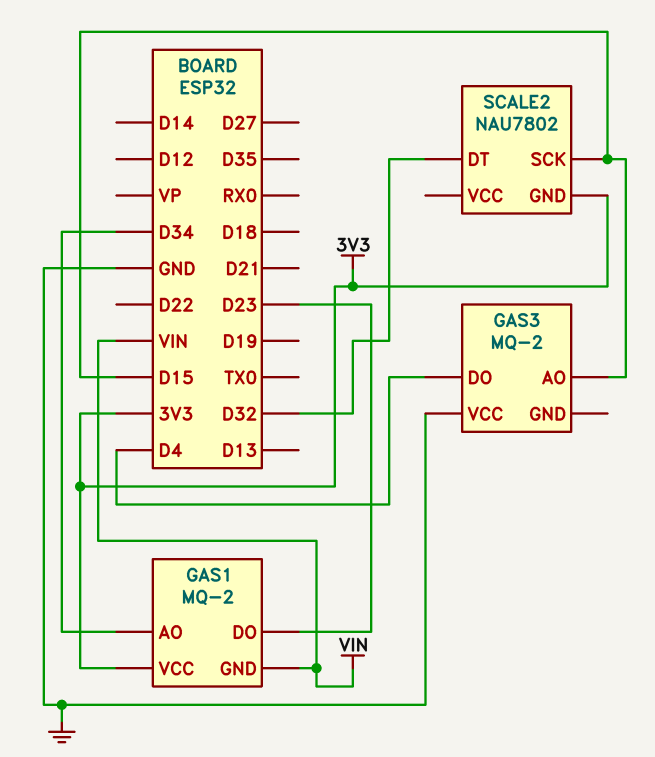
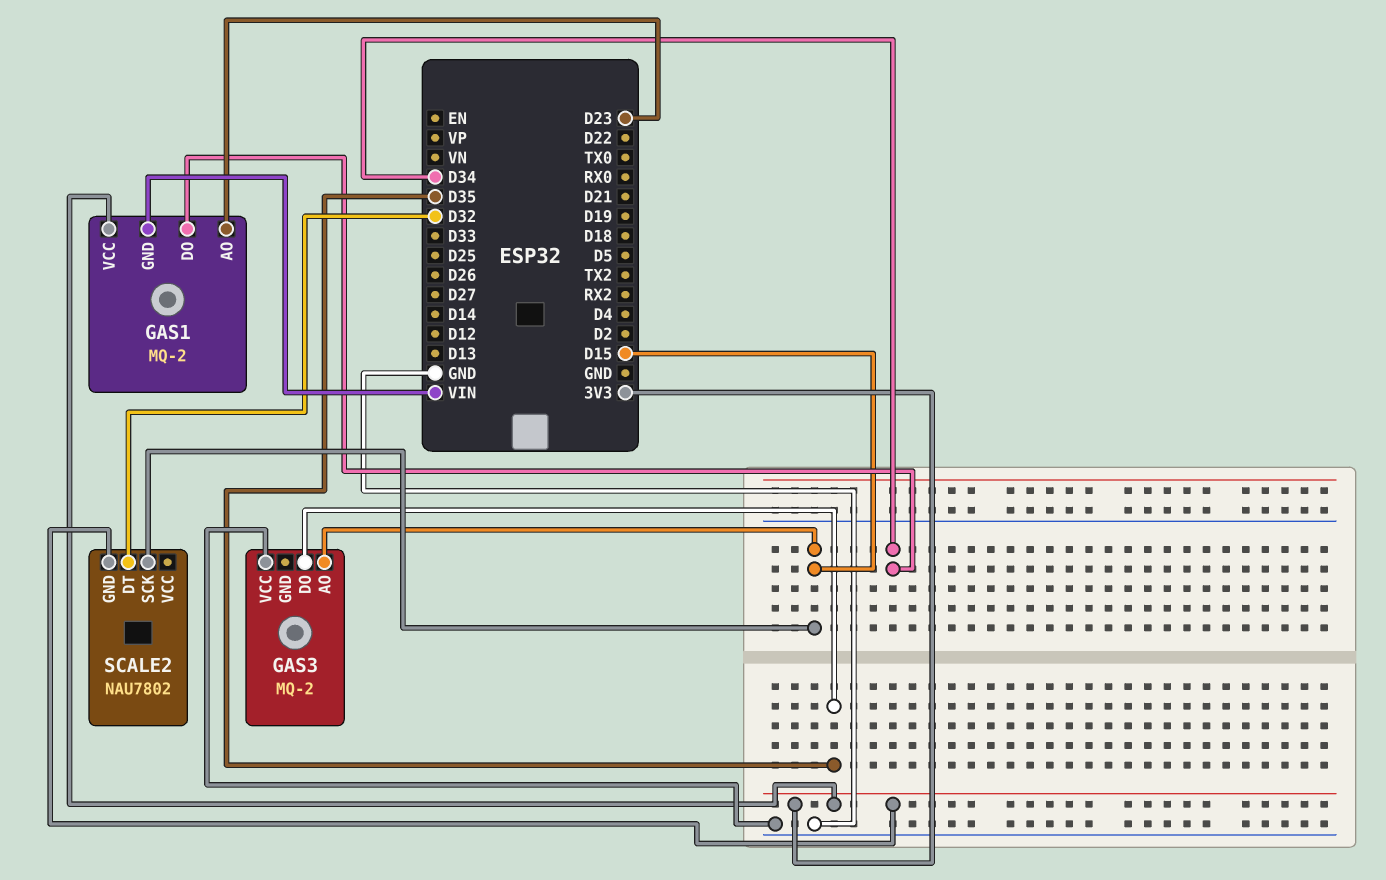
GAS1 pin AO: D34 -> D23
GAS1 pin DO: D23 -> D34
GAS3 pin DO: D4 -> D35

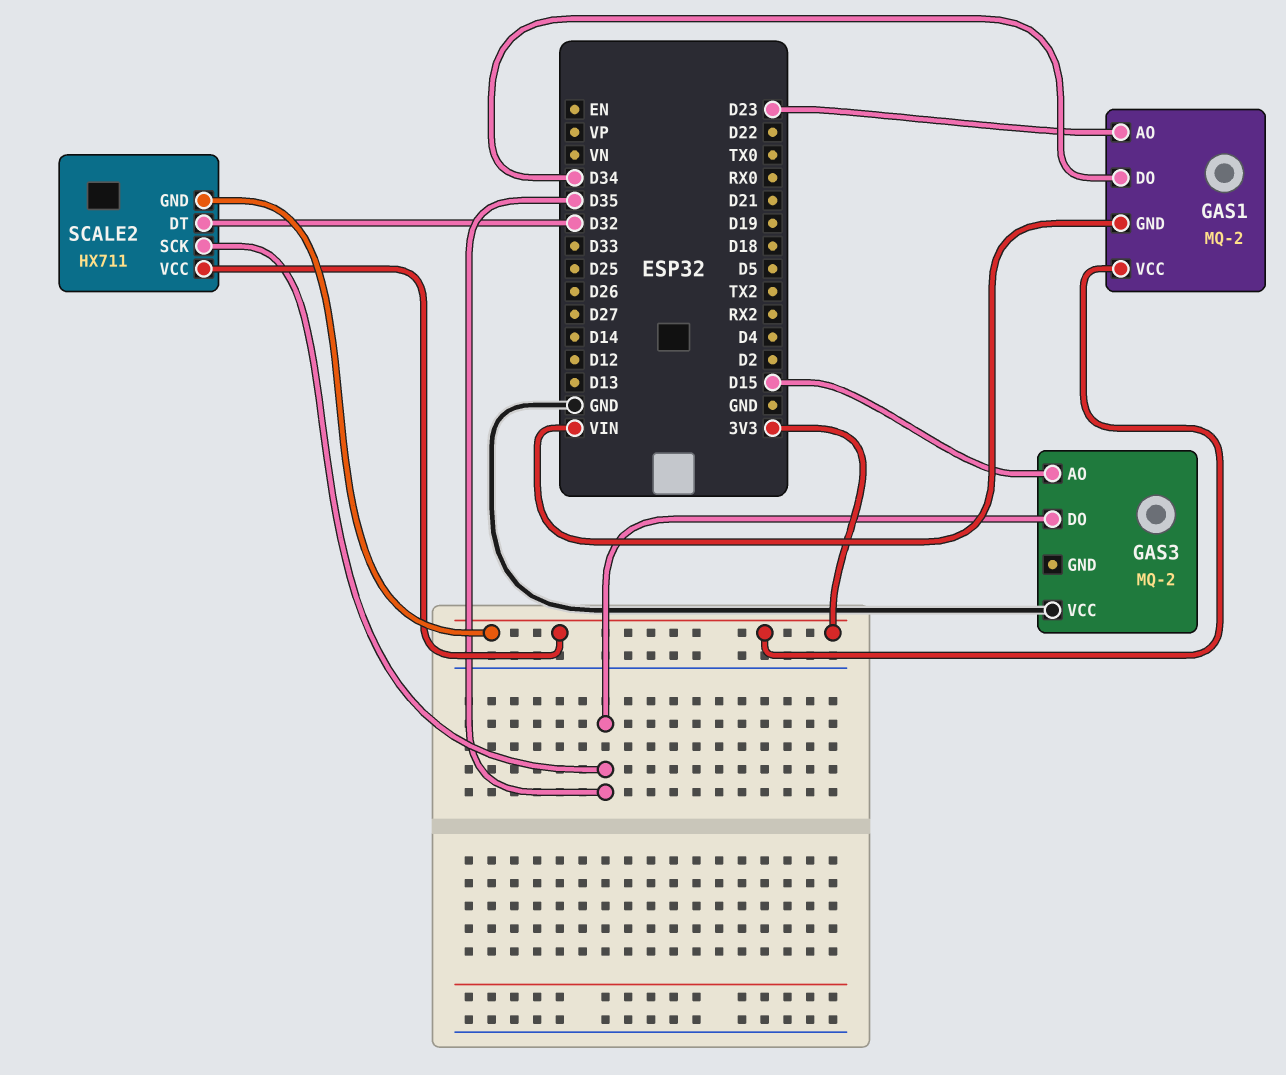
SCALE2: NAU7802 -> HX711
SCALE2 pin SCK: D15 -> D35
SCALE2 pin VCC: none -> 3V3

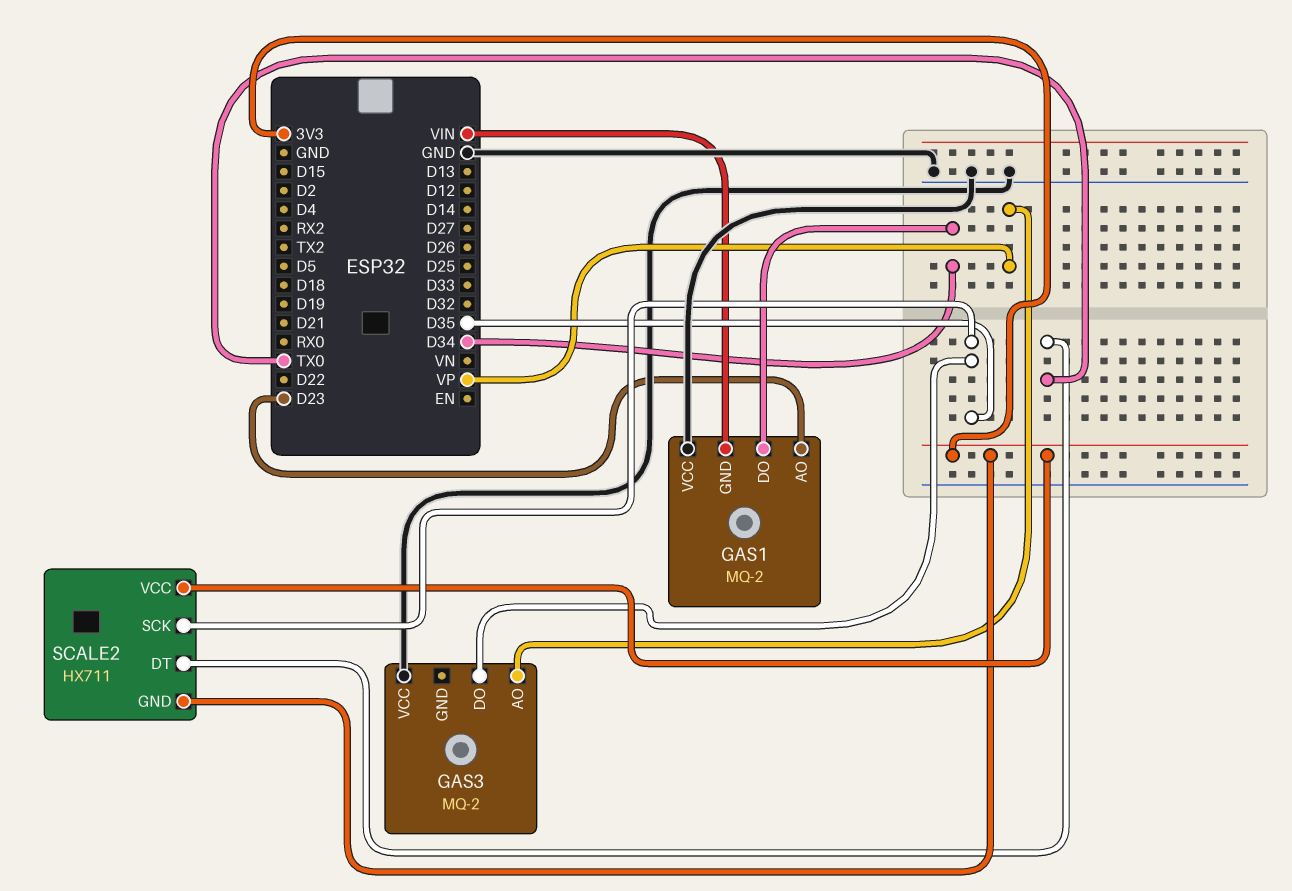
GAS1 pin VCC: 3V3 -> GND
GAS3 pin AO: D15 -> VP
SCALE2 pin DT: D32 -> TX0

